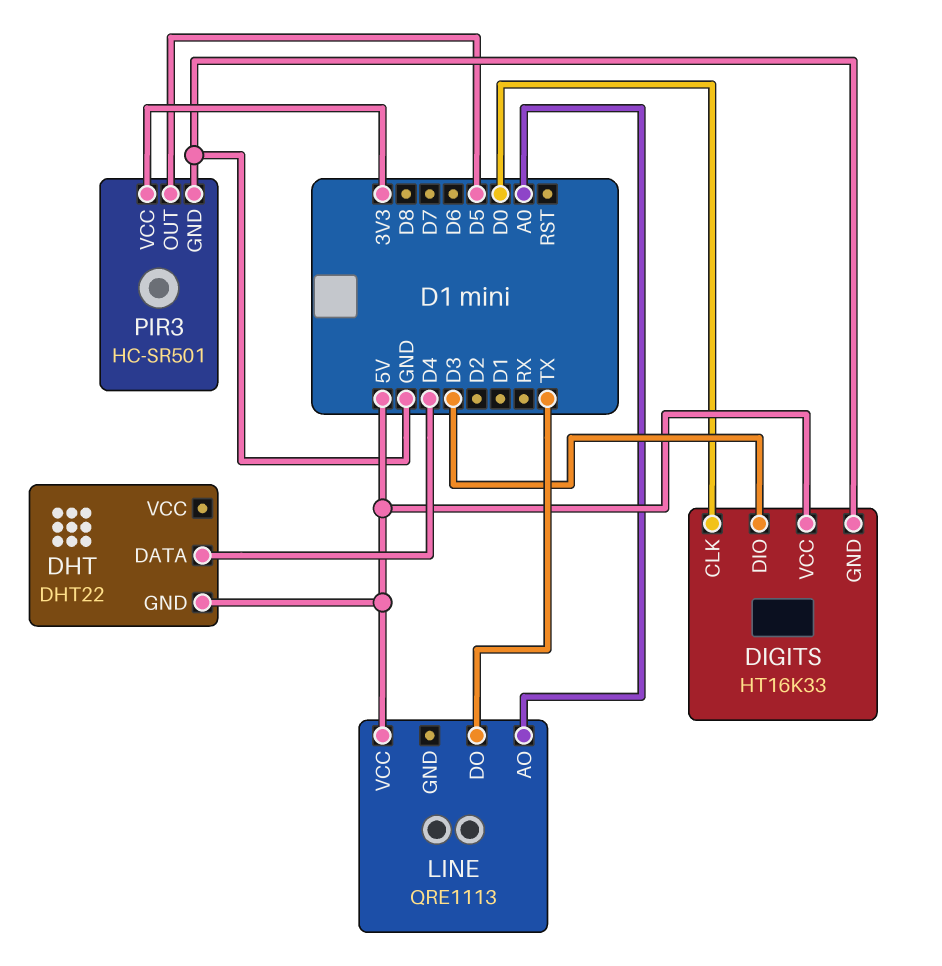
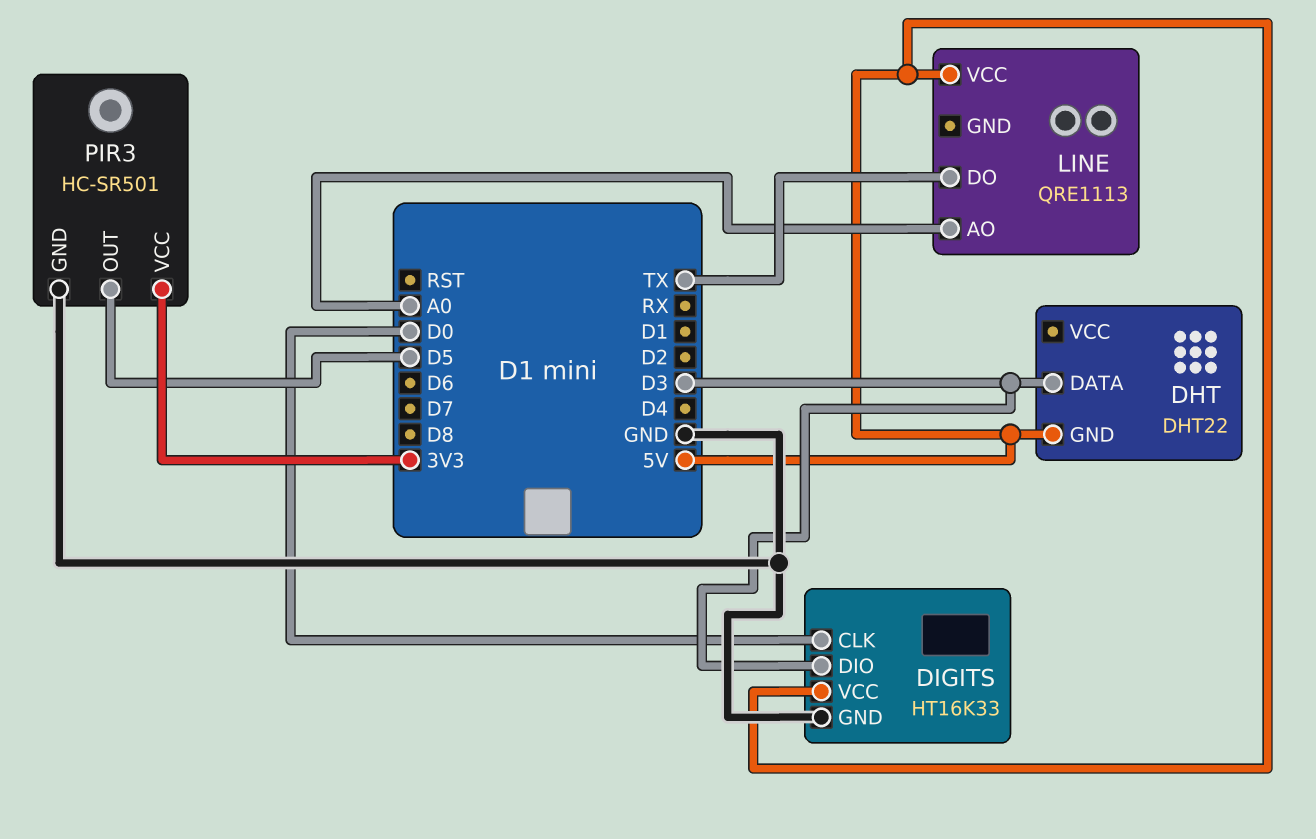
DHT pin DATA: D4 -> D3

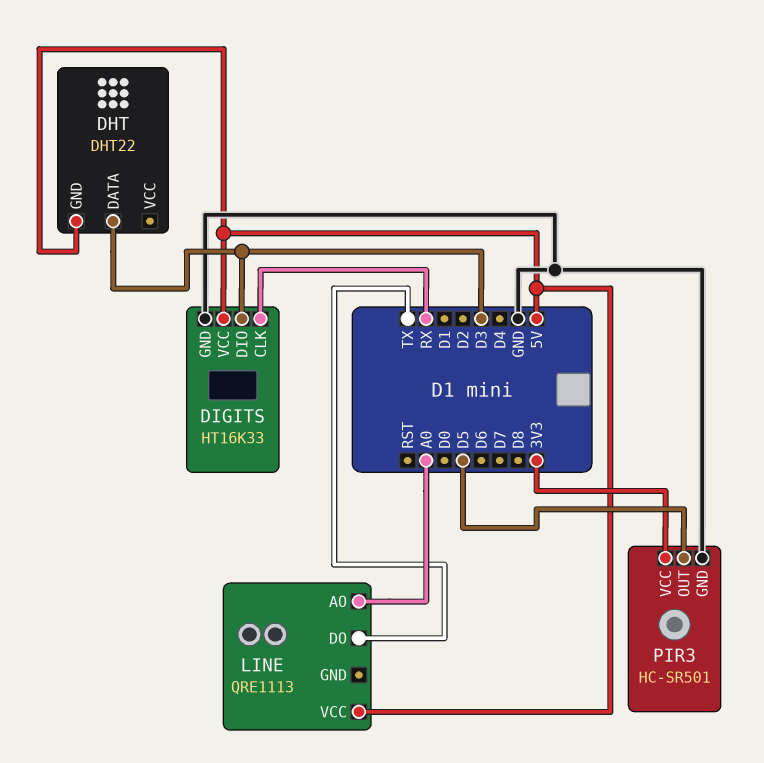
DIGITS pin CLK: D0 -> RX

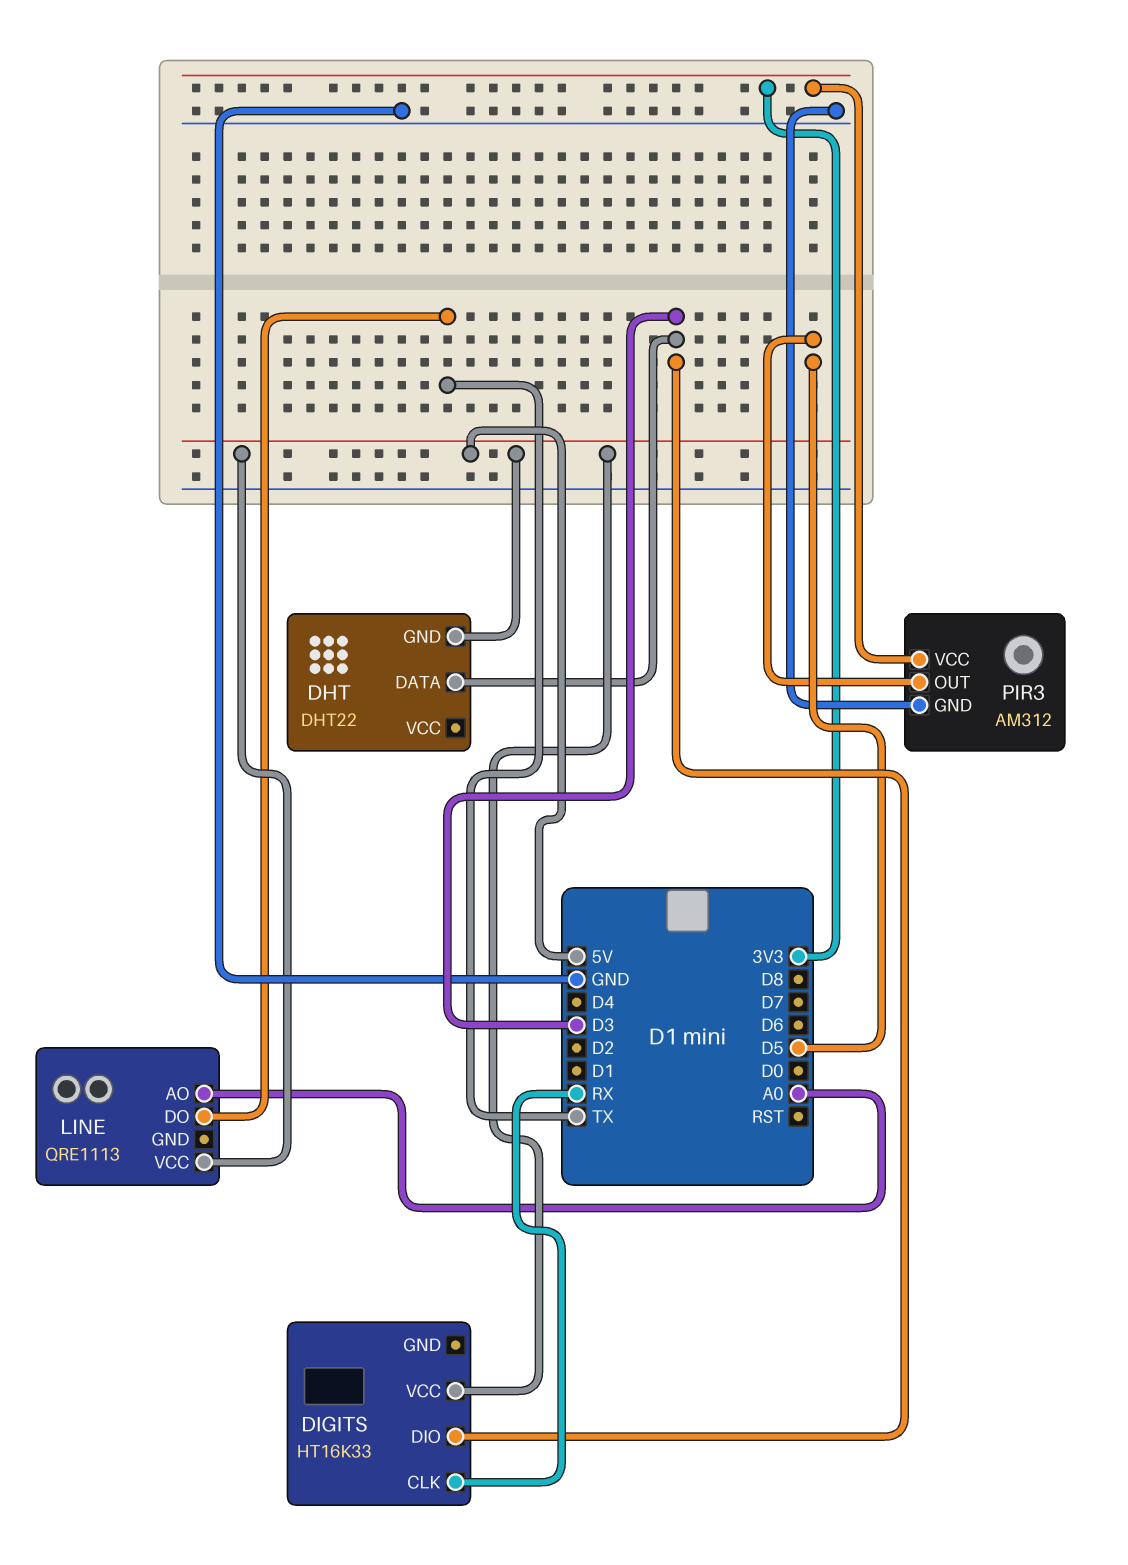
DIGITS pin GND: GND -> none
PIR3: HC-SR501 -> AM312

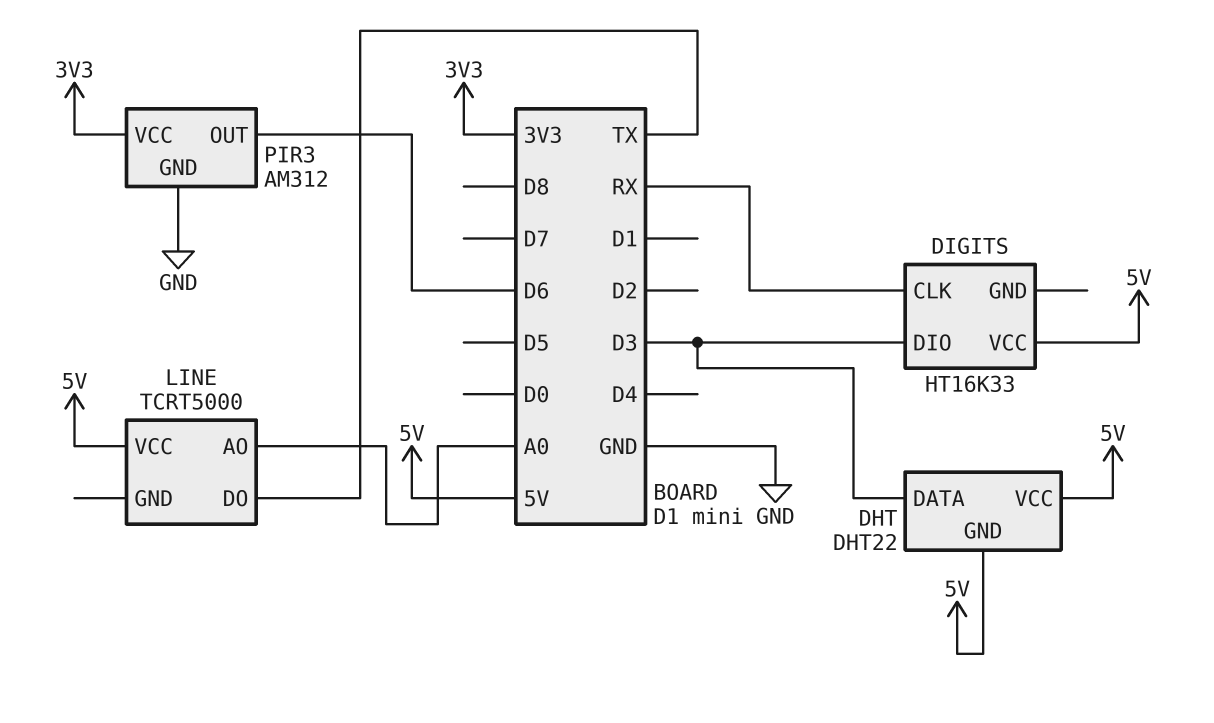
DHT pin VCC: none -> 5V
LINE: QRE1113 -> TCRT5000
PIR3 pin OUT: D5 -> D6

